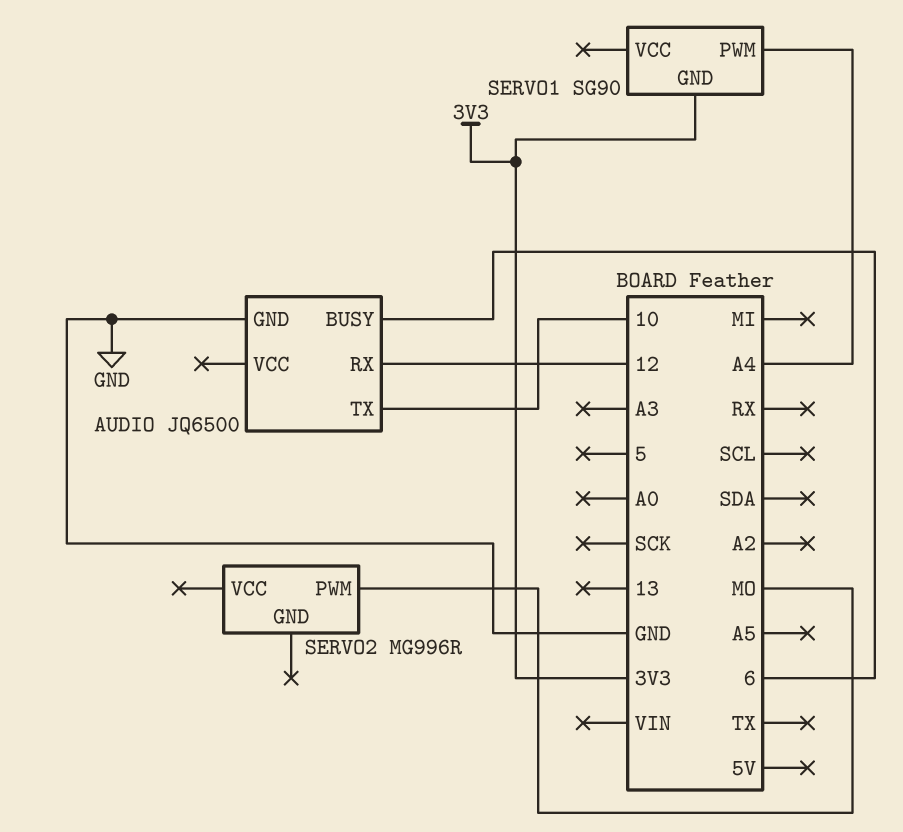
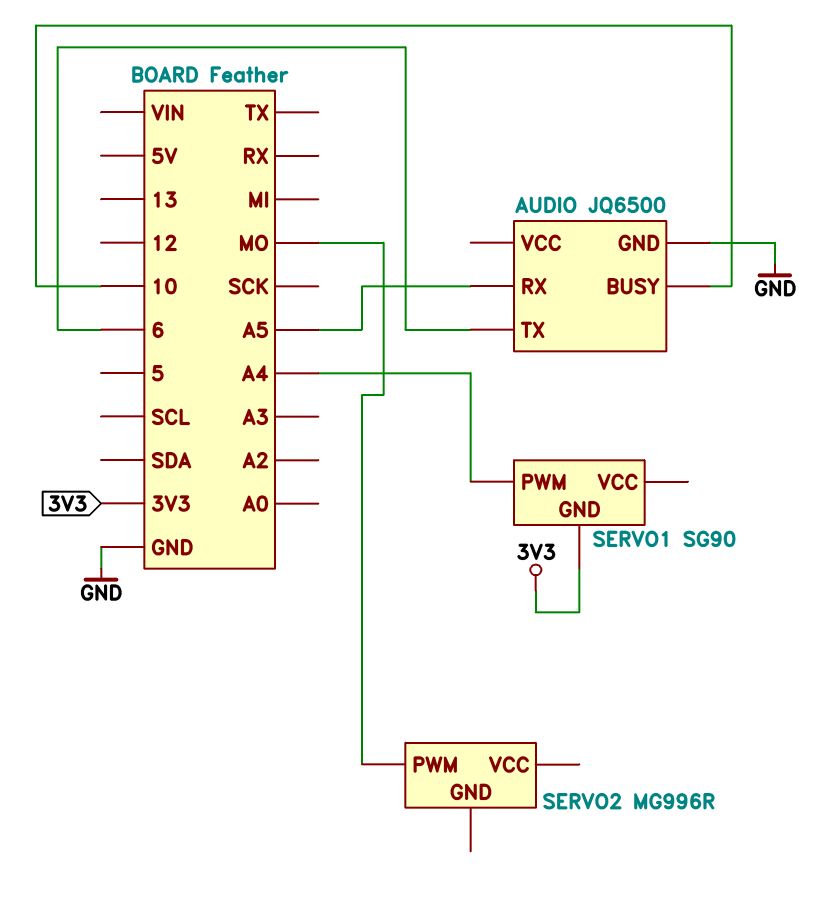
AUDIO pin BUSY: 6 -> 10
AUDIO pin RX: 12 -> A5
AUDIO pin TX: 10 -> 6

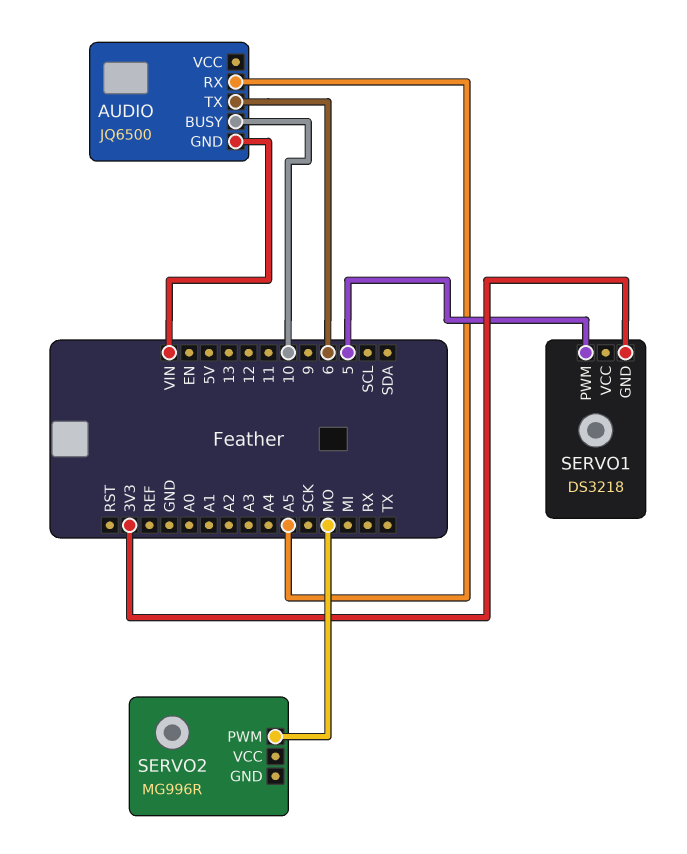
AUDIO pin GND: GND -> VIN
SERVO1: SG90 -> DS3218
SERVO1 pin PWM: A4 -> 5

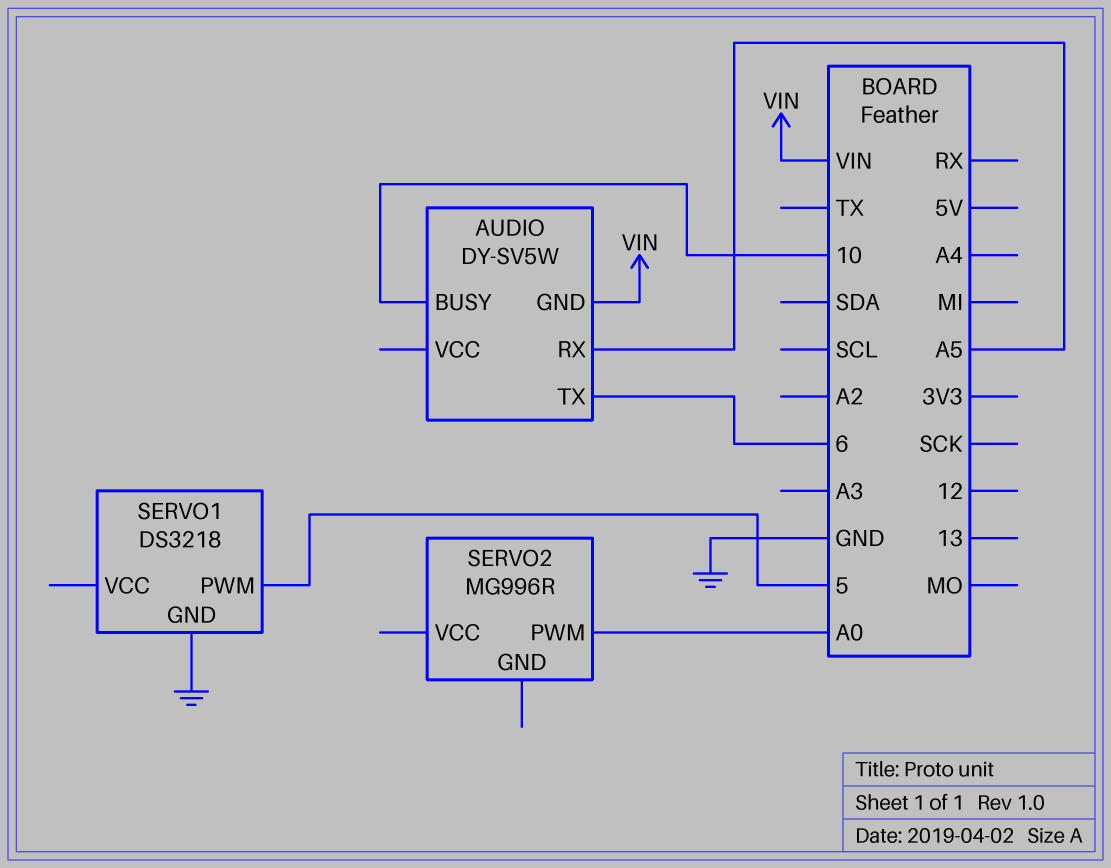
AUDIO: JQ6500 -> DY-SV5W
SERVO1 pin GND: 3V3 -> GND
SERVO2 pin PWM: MO -> A0

